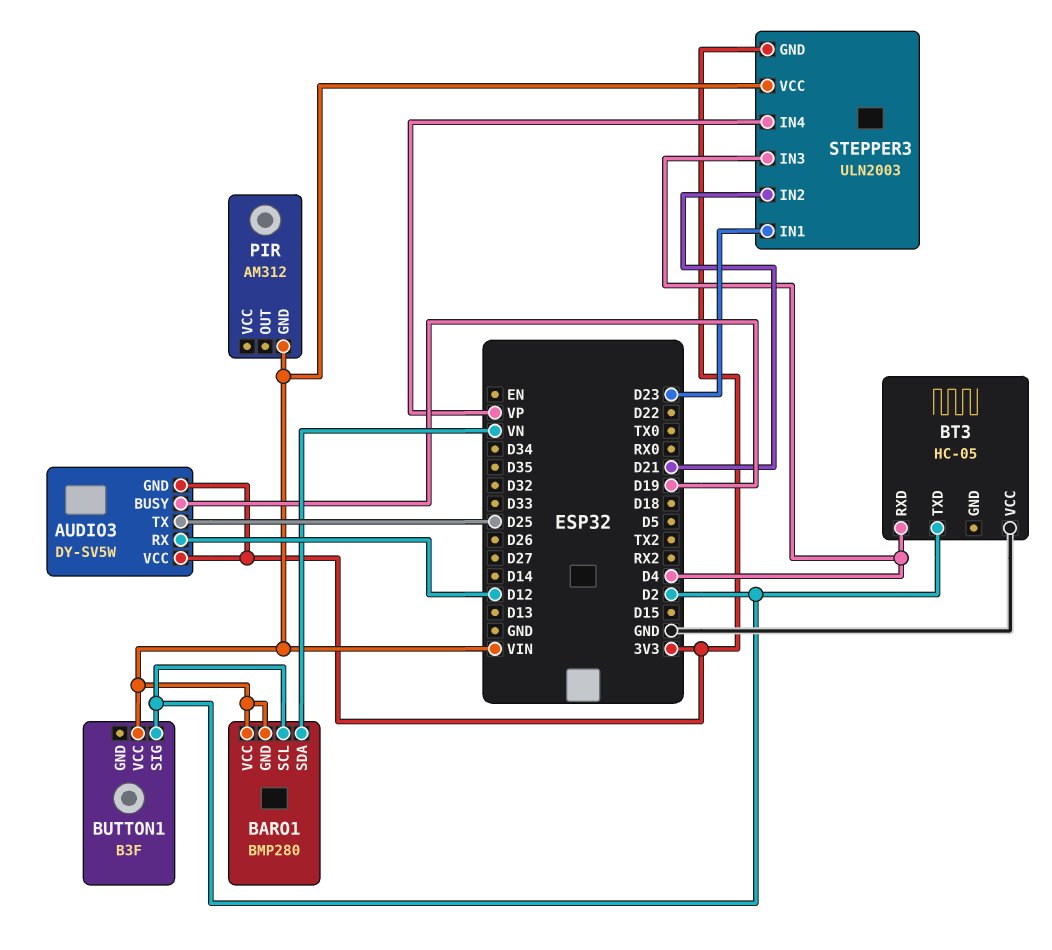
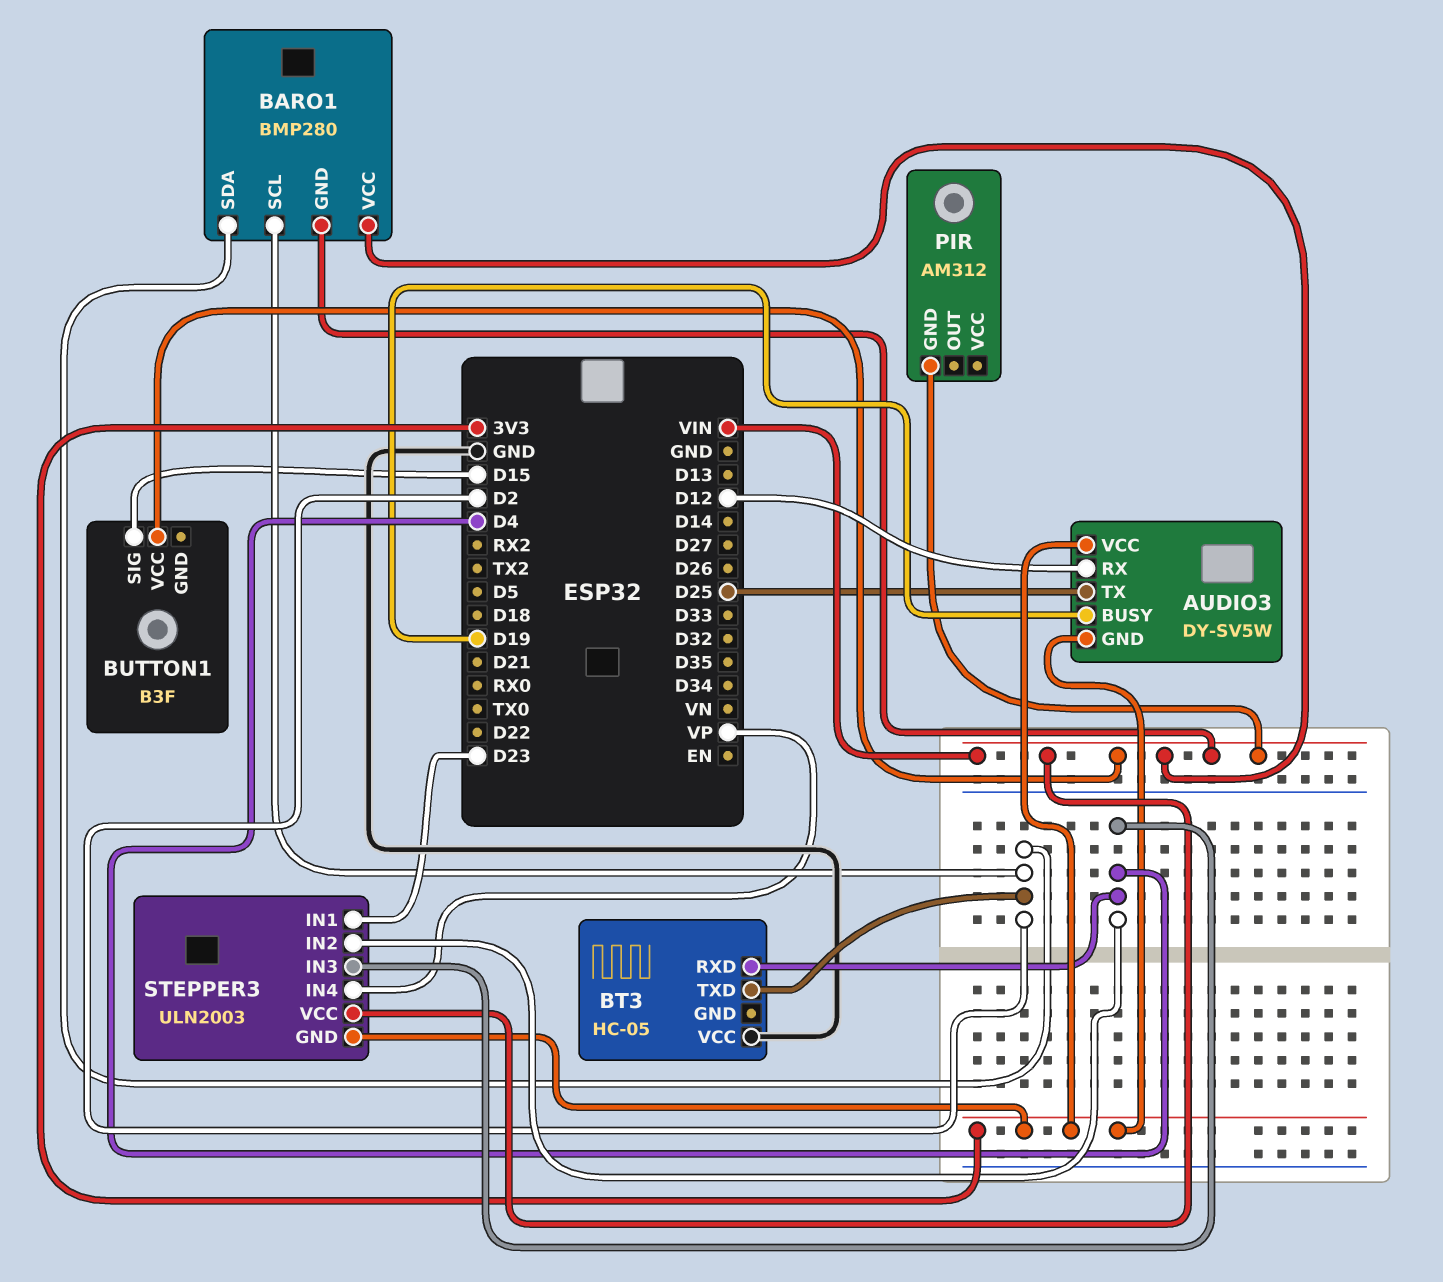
BARO1 pin SDA: VN -> D2
BUTTON1 pin SIG: D2 -> D15
STEPPER3 pin IN2: D21 -> D4

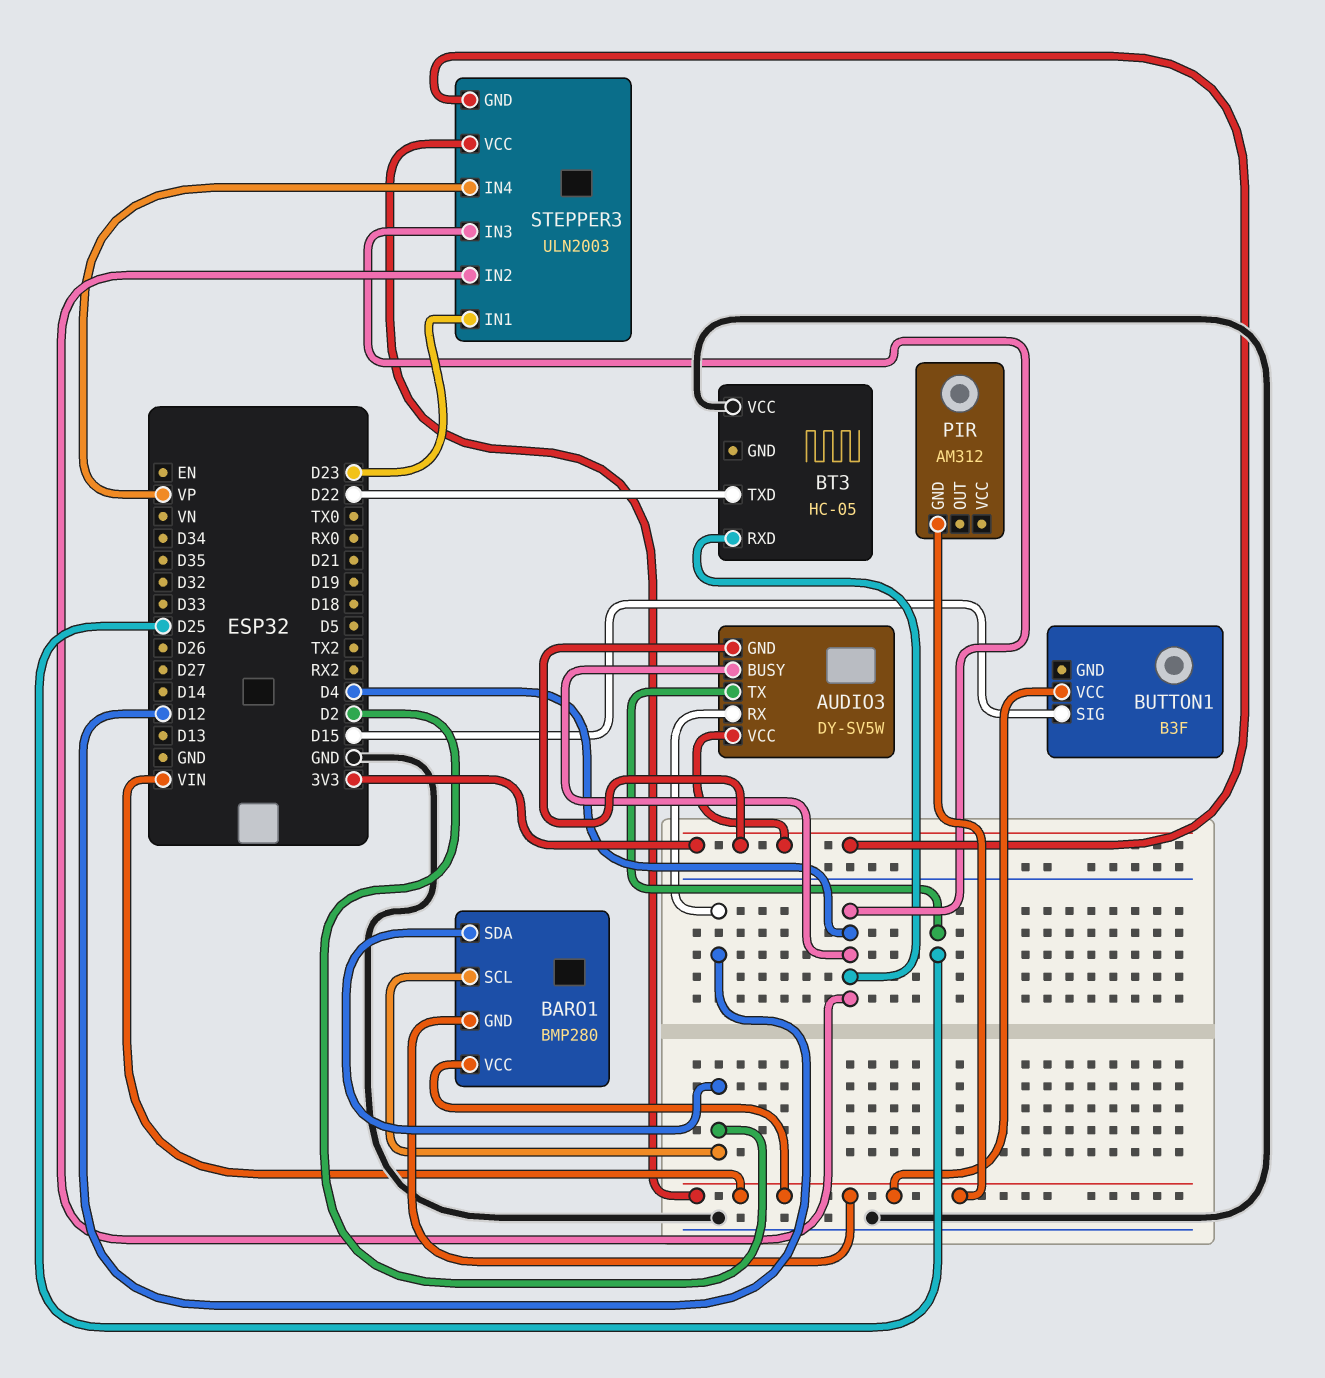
AUDIO3 pin BUSY: D19 -> D4
BT3 pin TXD: D2 -> D22

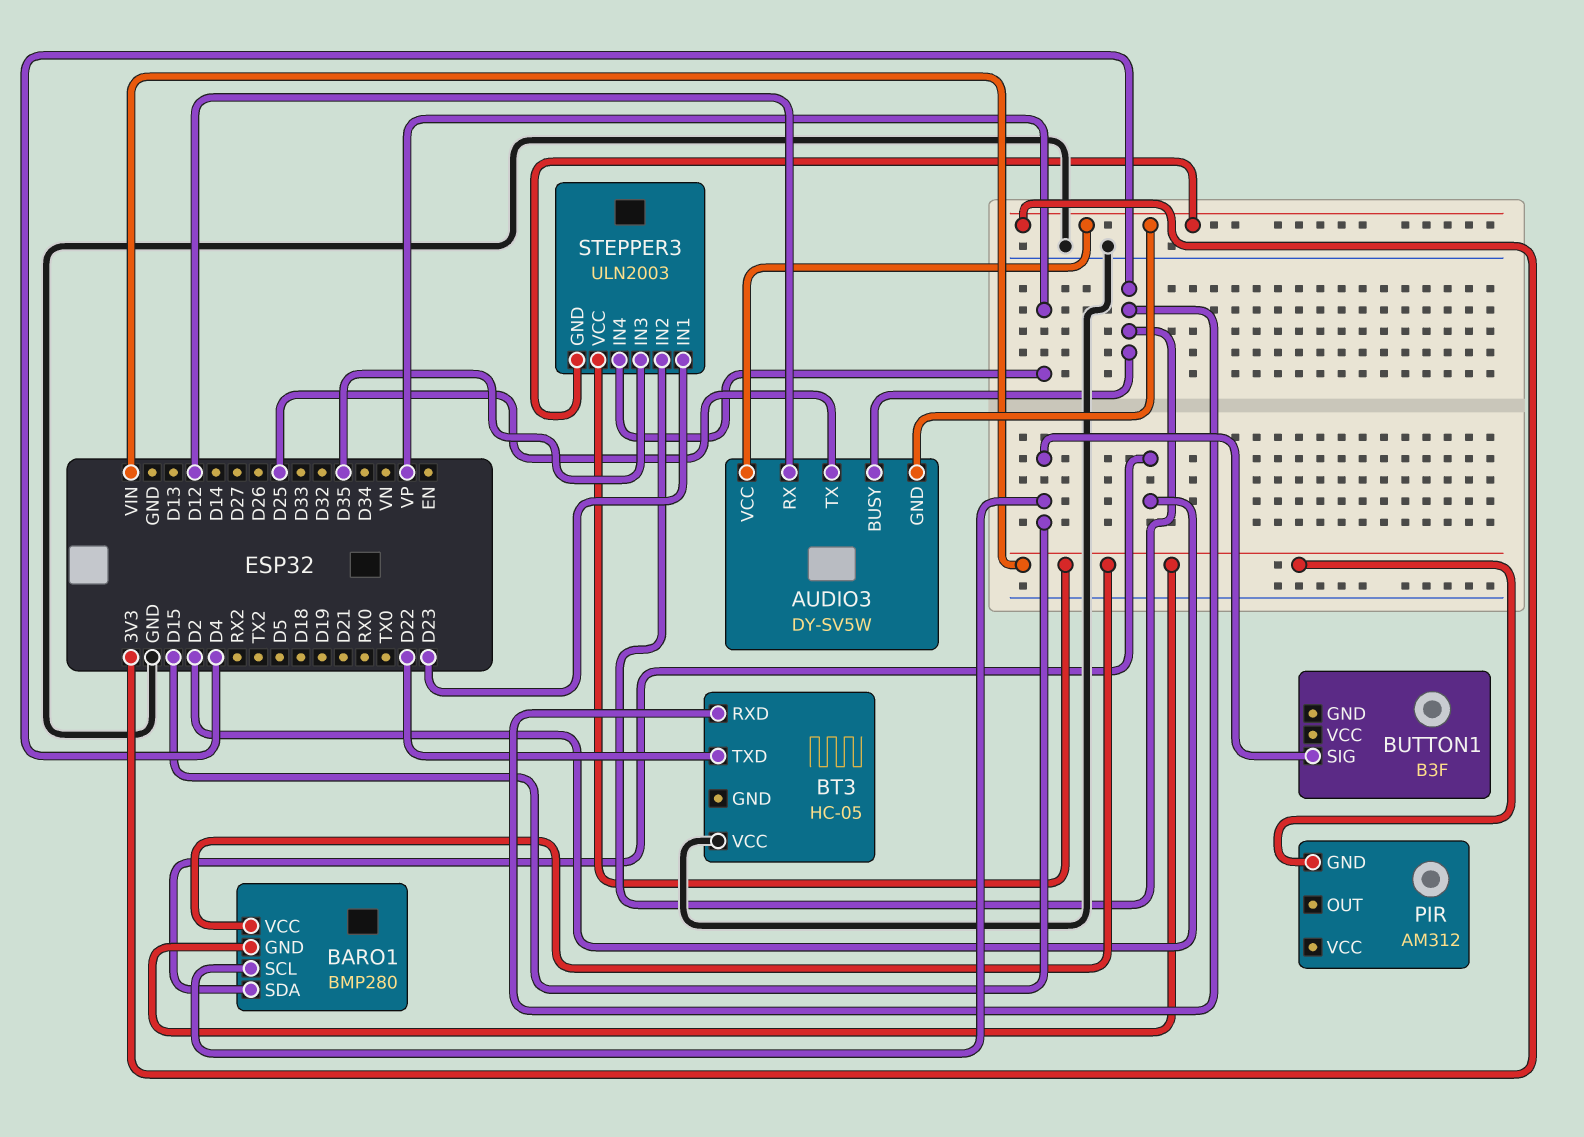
BARO1 pin SCL: D2 -> D15
BUTTON1 pin VCC: VIN -> none
STEPPER3 pin IN3: D4 -> D35

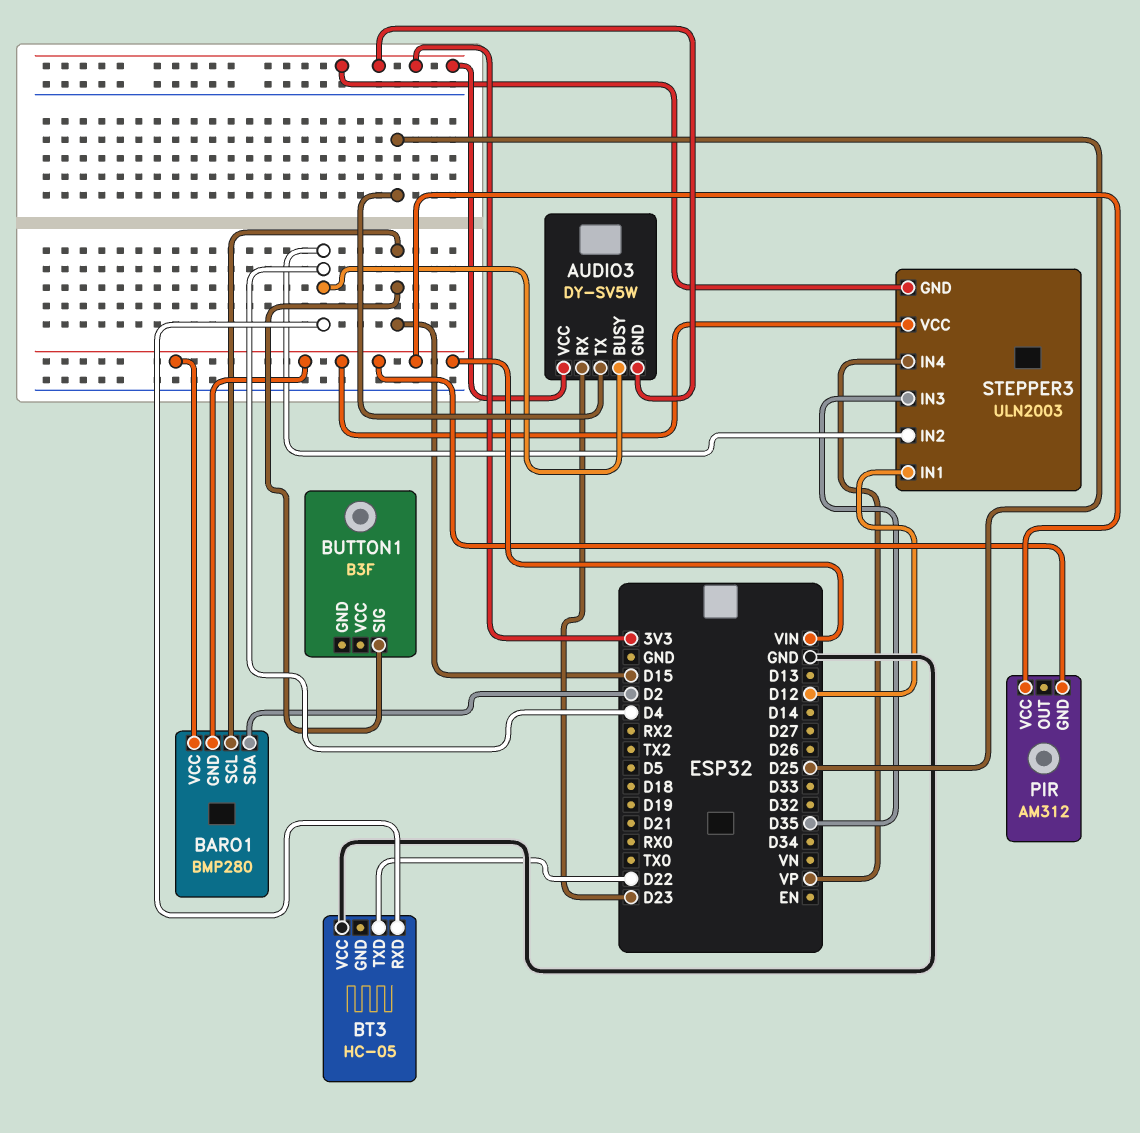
AUDIO3 pin RX: D12 -> D23
PIR pin VCC: none -> VIN
STEPPER3 pin IN1: D23 -> D12

